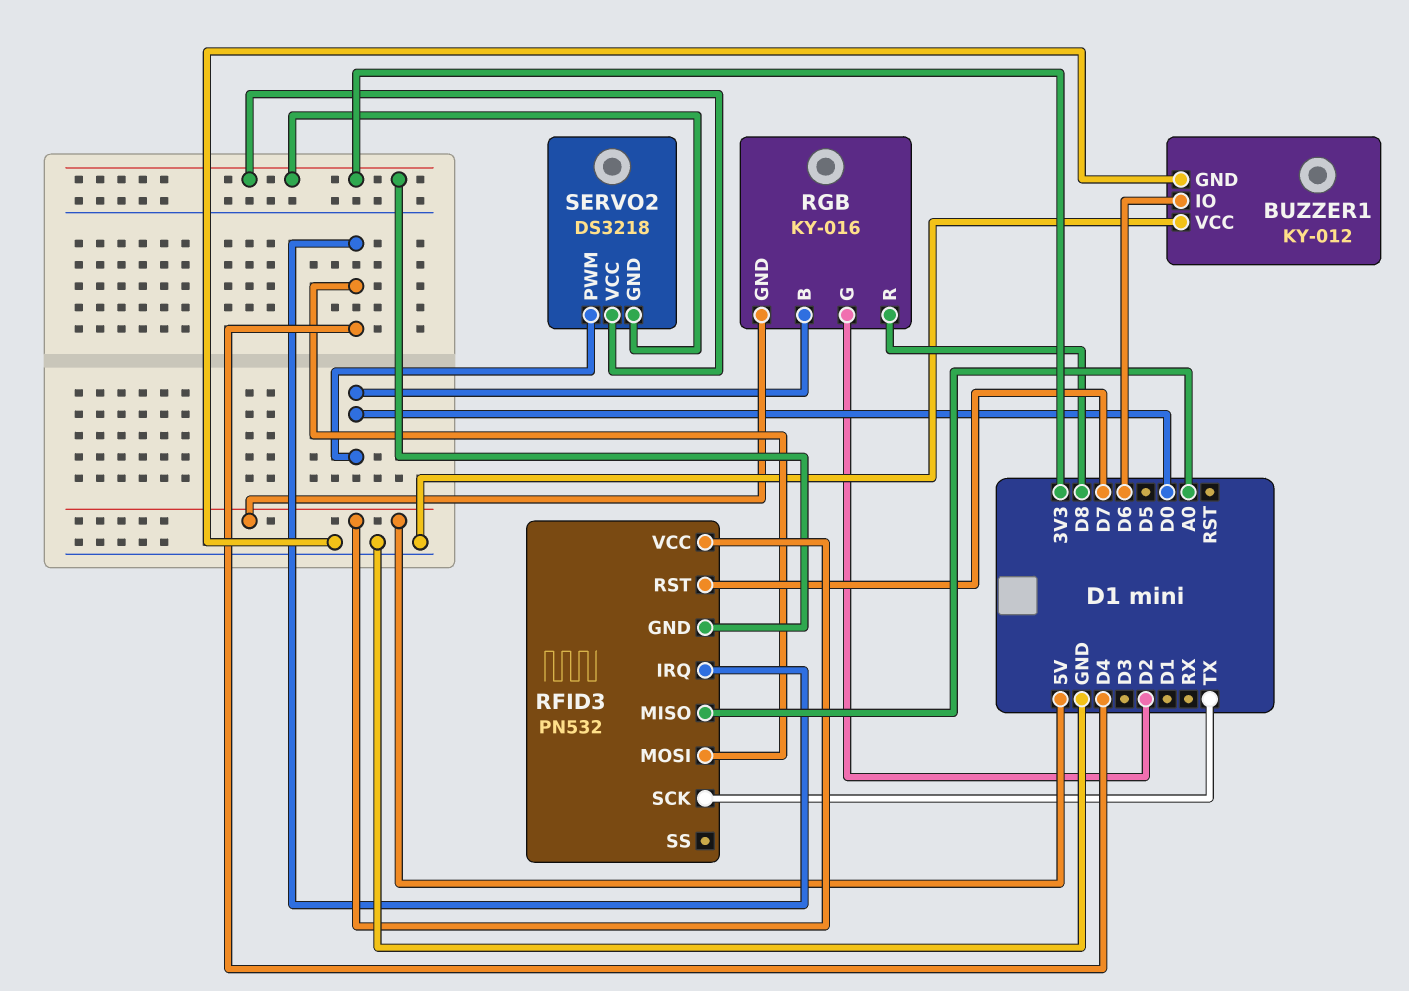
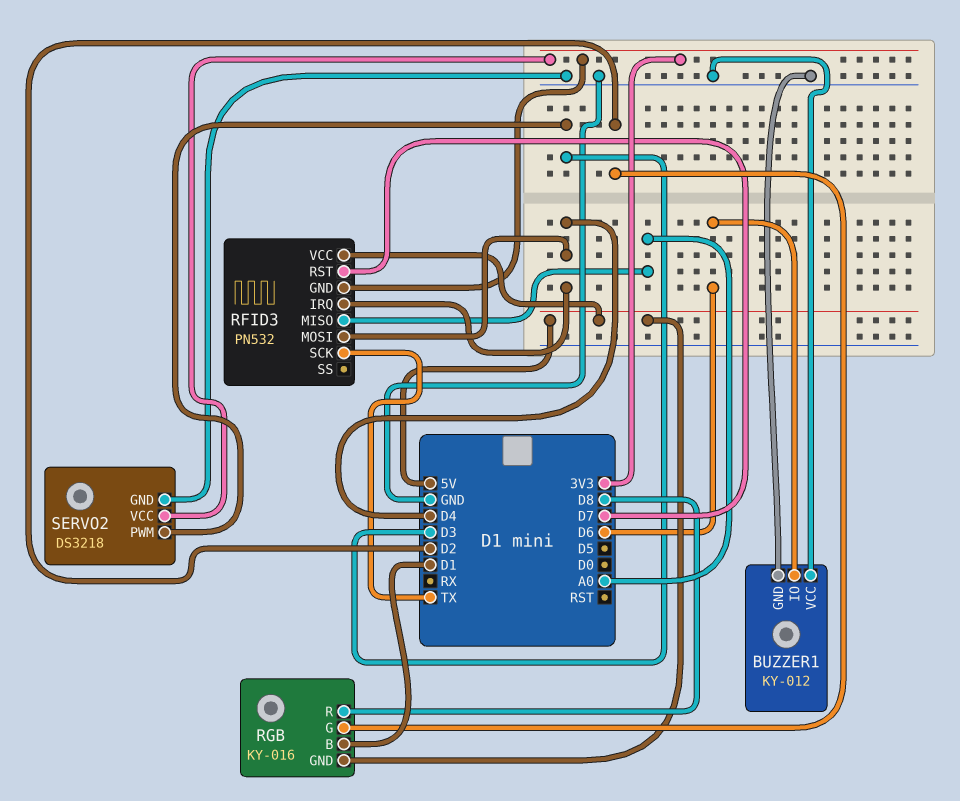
RGB pin B: D0 -> D1
SERVO2 pin GND: 3V3 -> GND
SERVO2 pin PWM: D0 -> D3

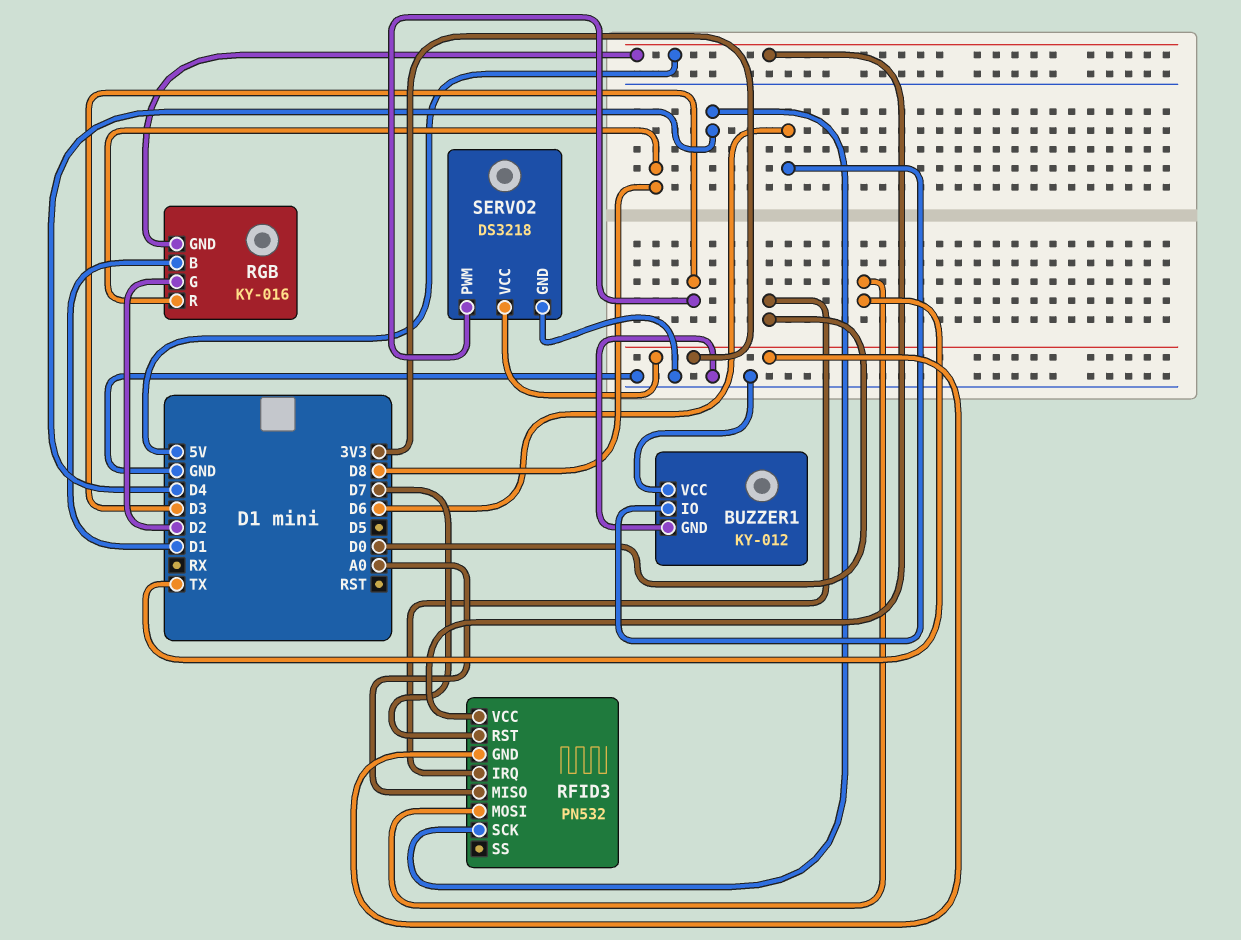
RFID3 pin IRQ: D4 -> D0
RFID3 pin MOSI: D4 -> TX
RFID3 pin SCK: TX -> D4

